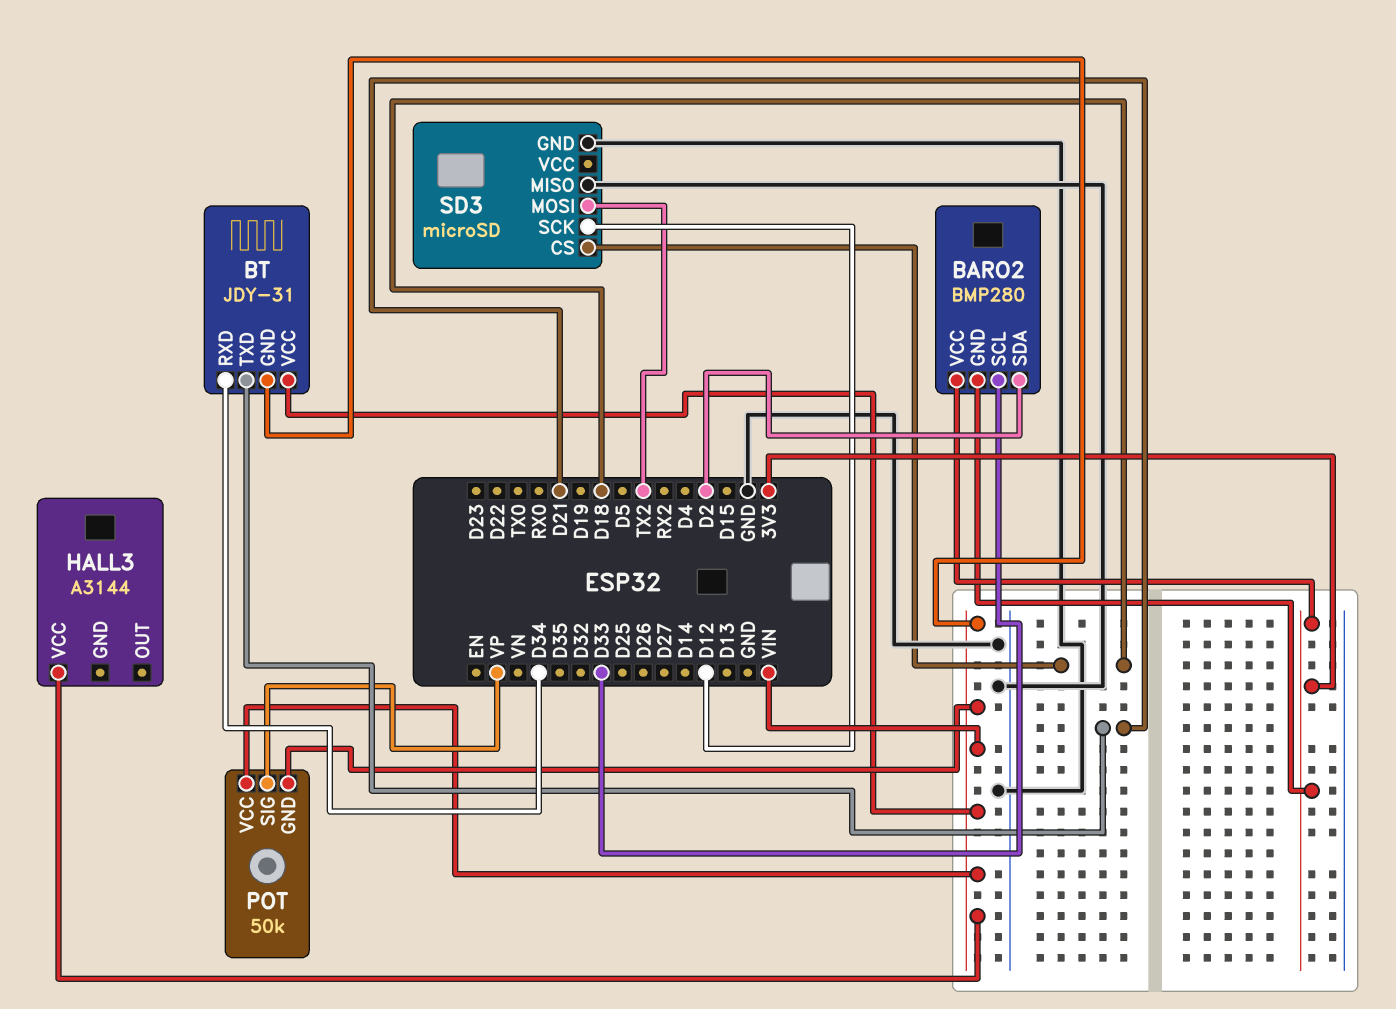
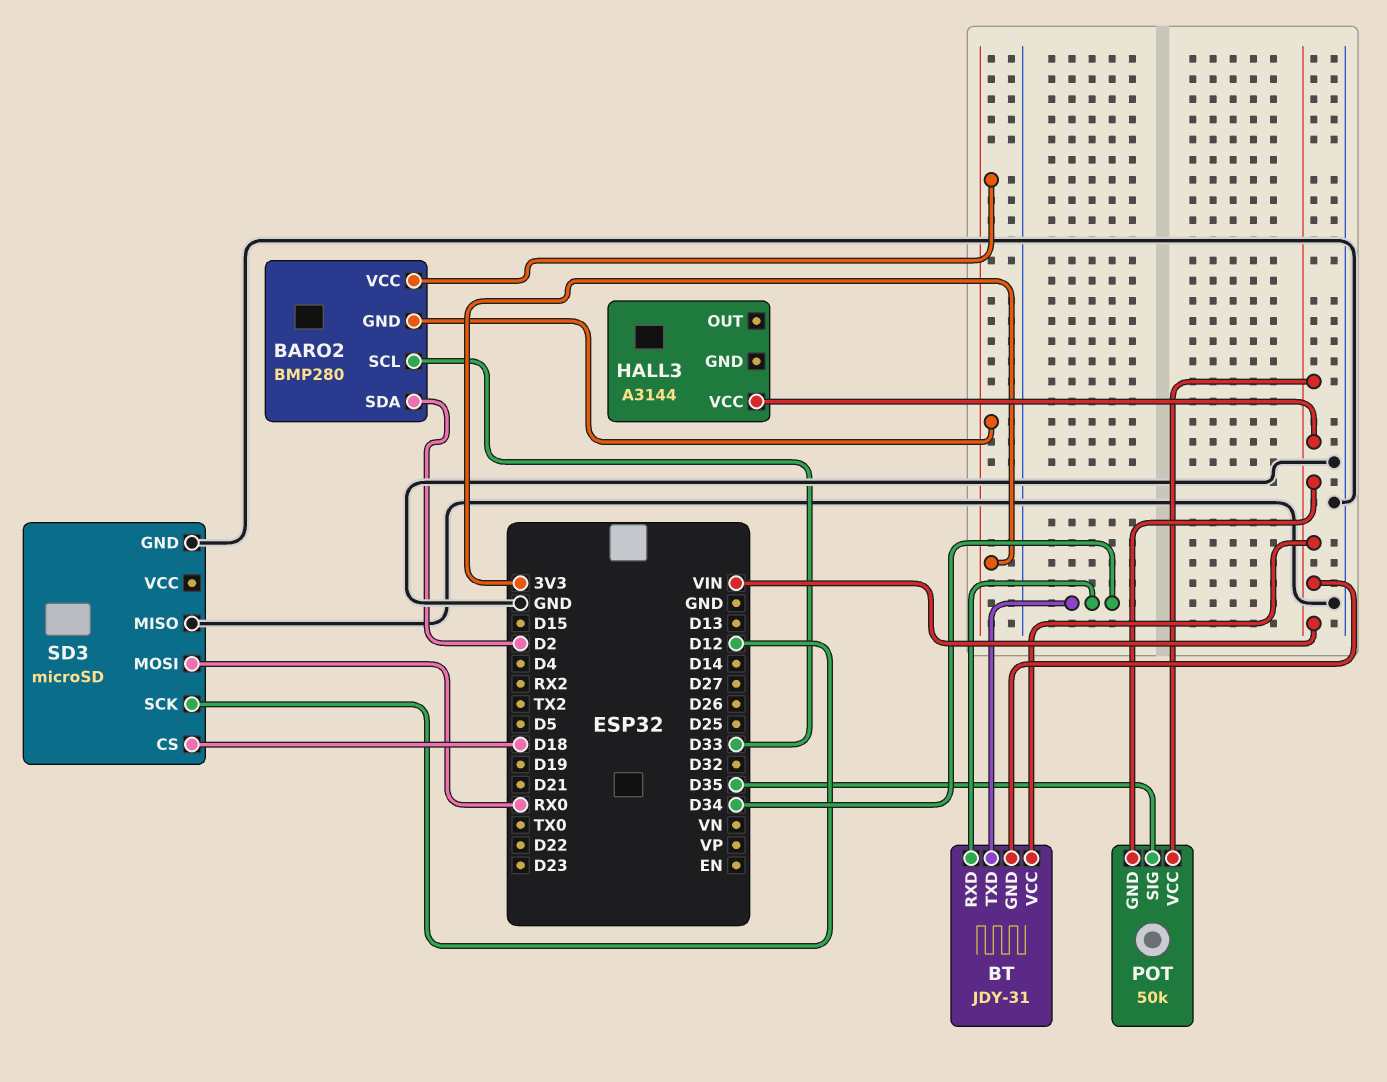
BT pin TXD: D21 -> D34
POT pin SIG: VP -> D35
SD3 pin MOSI: TX2 -> RX0

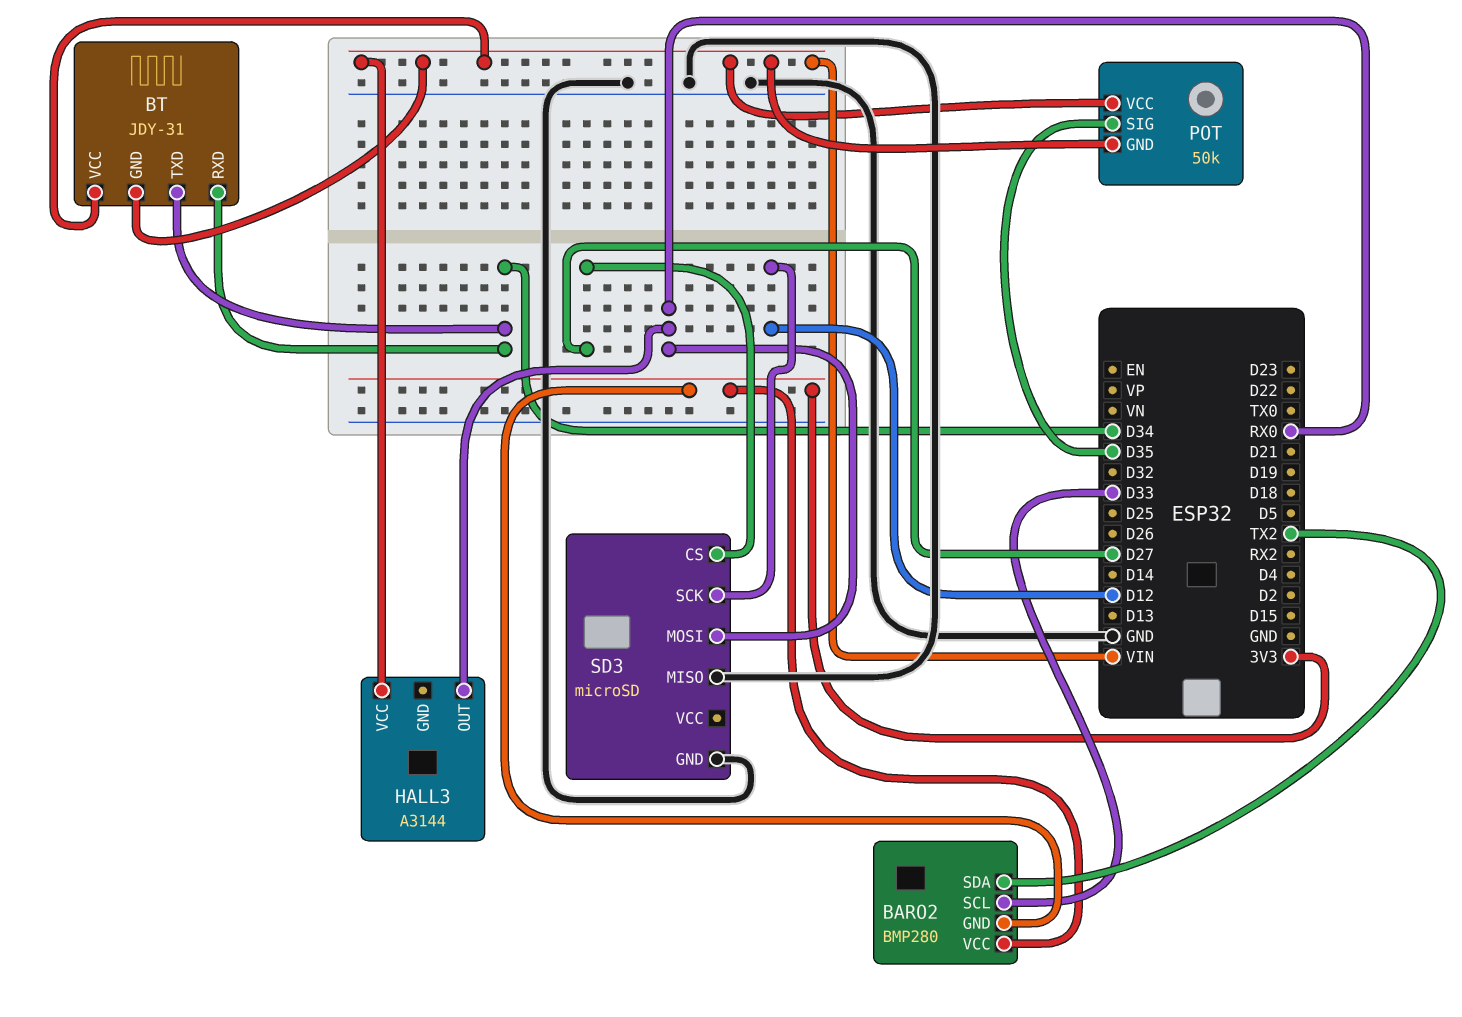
BARO2 pin SDA: D2 -> TX2
HALL3 pin OUT: none -> RX0
SD3 pin CS: D18 -> D27

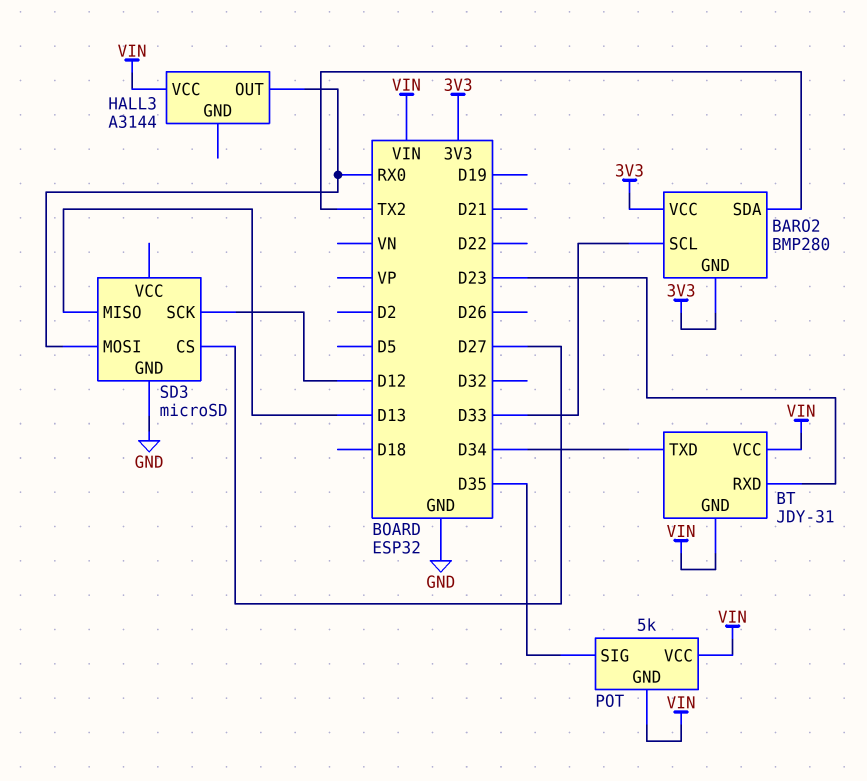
BT pin RXD: D34 -> D23
POT: 50k -> 5k
SD3 pin MISO: GND -> D13

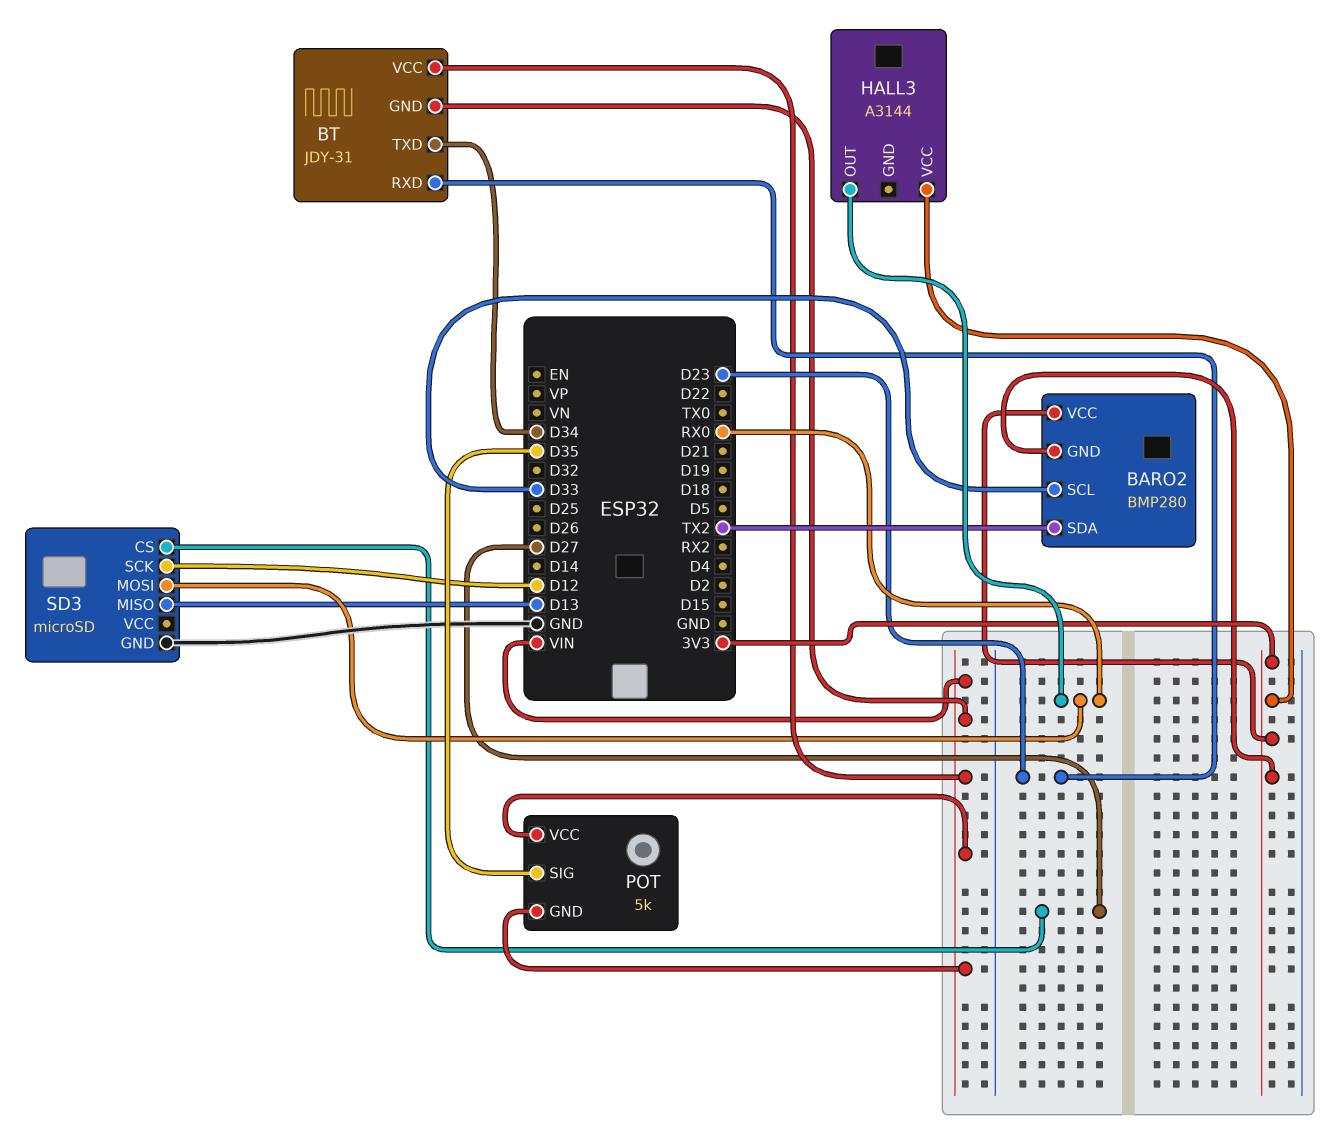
HALL3 pin VCC: VIN -> 3V3

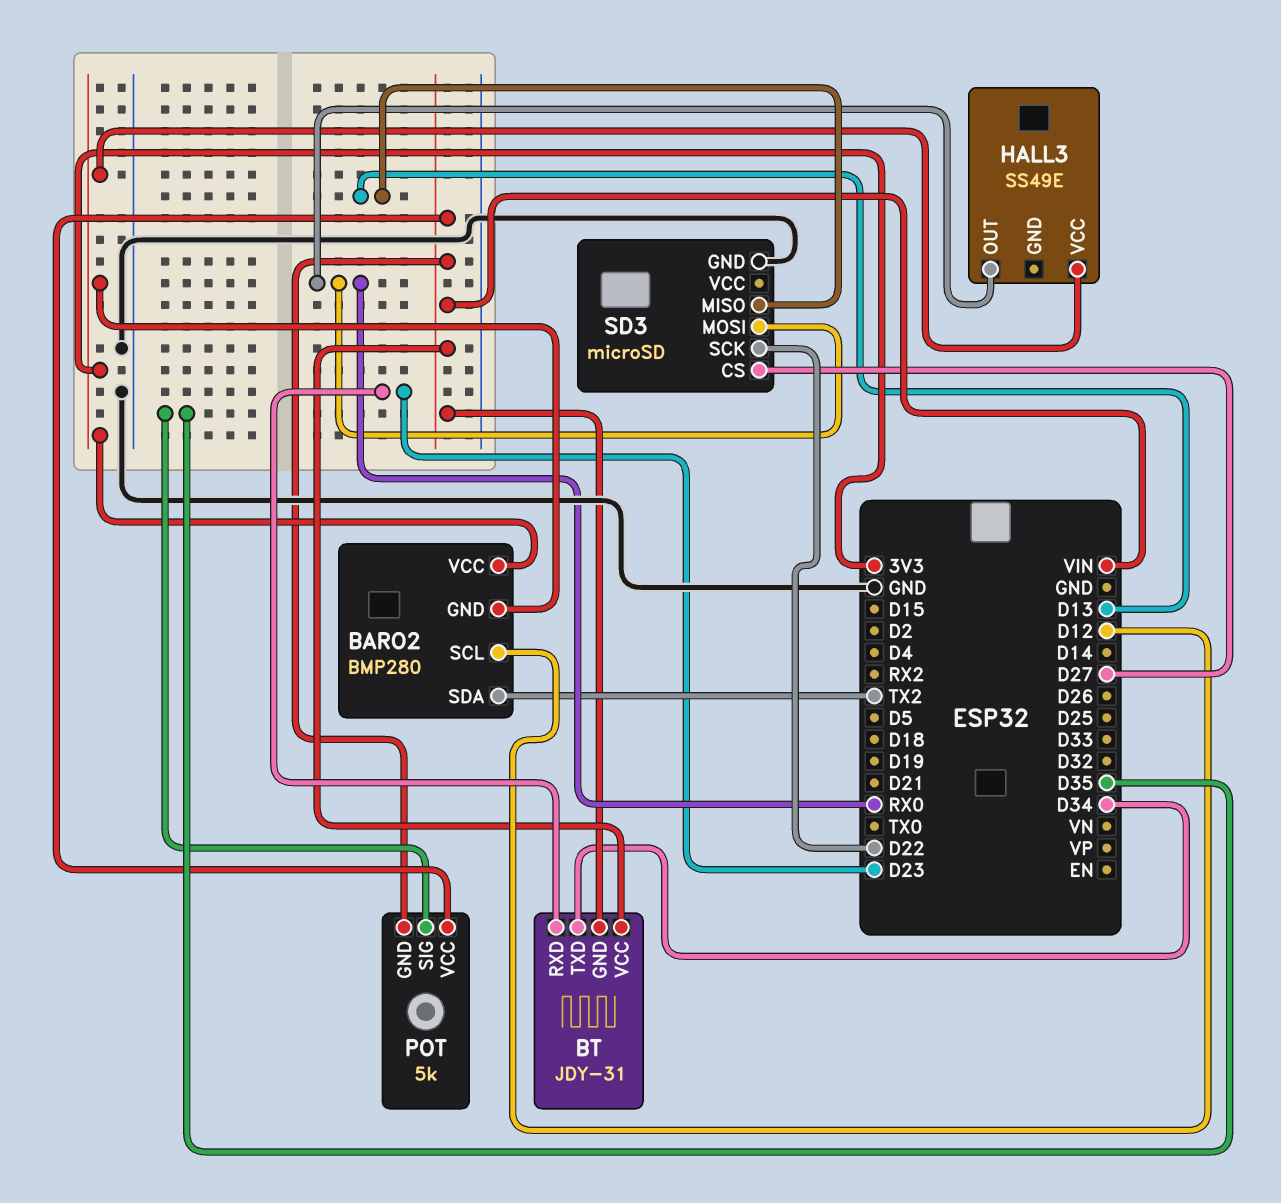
BARO2 pin SCL: D33 -> D12
HALL3: A3144 -> SS49E
SD3 pin SCK: D12 -> D22

